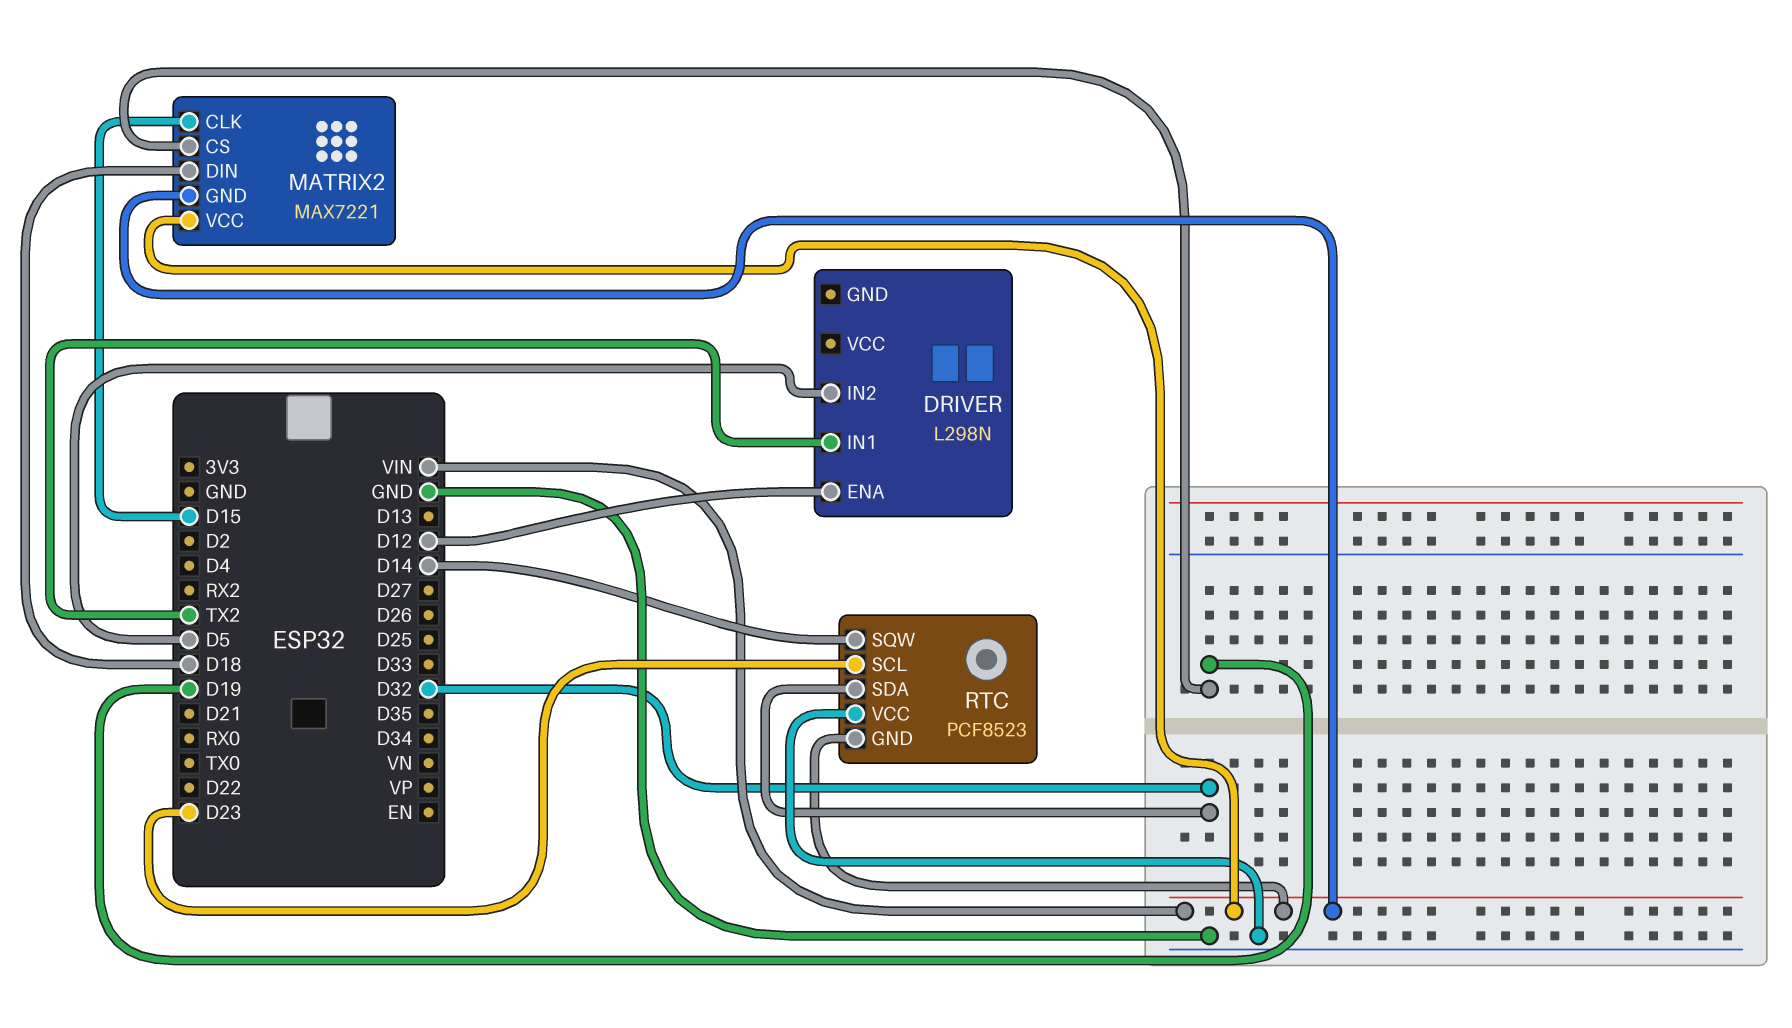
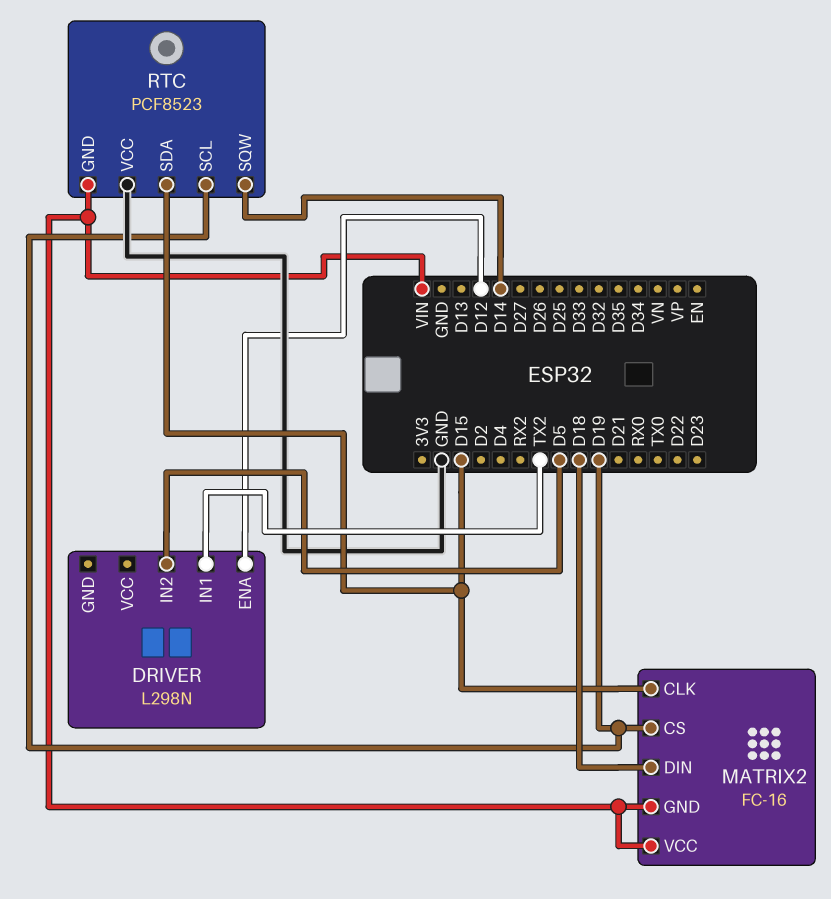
MATRIX2: MAX7221 -> FC-16
RTC pin SCL: D23 -> D19
RTC pin SDA: D32 -> D15

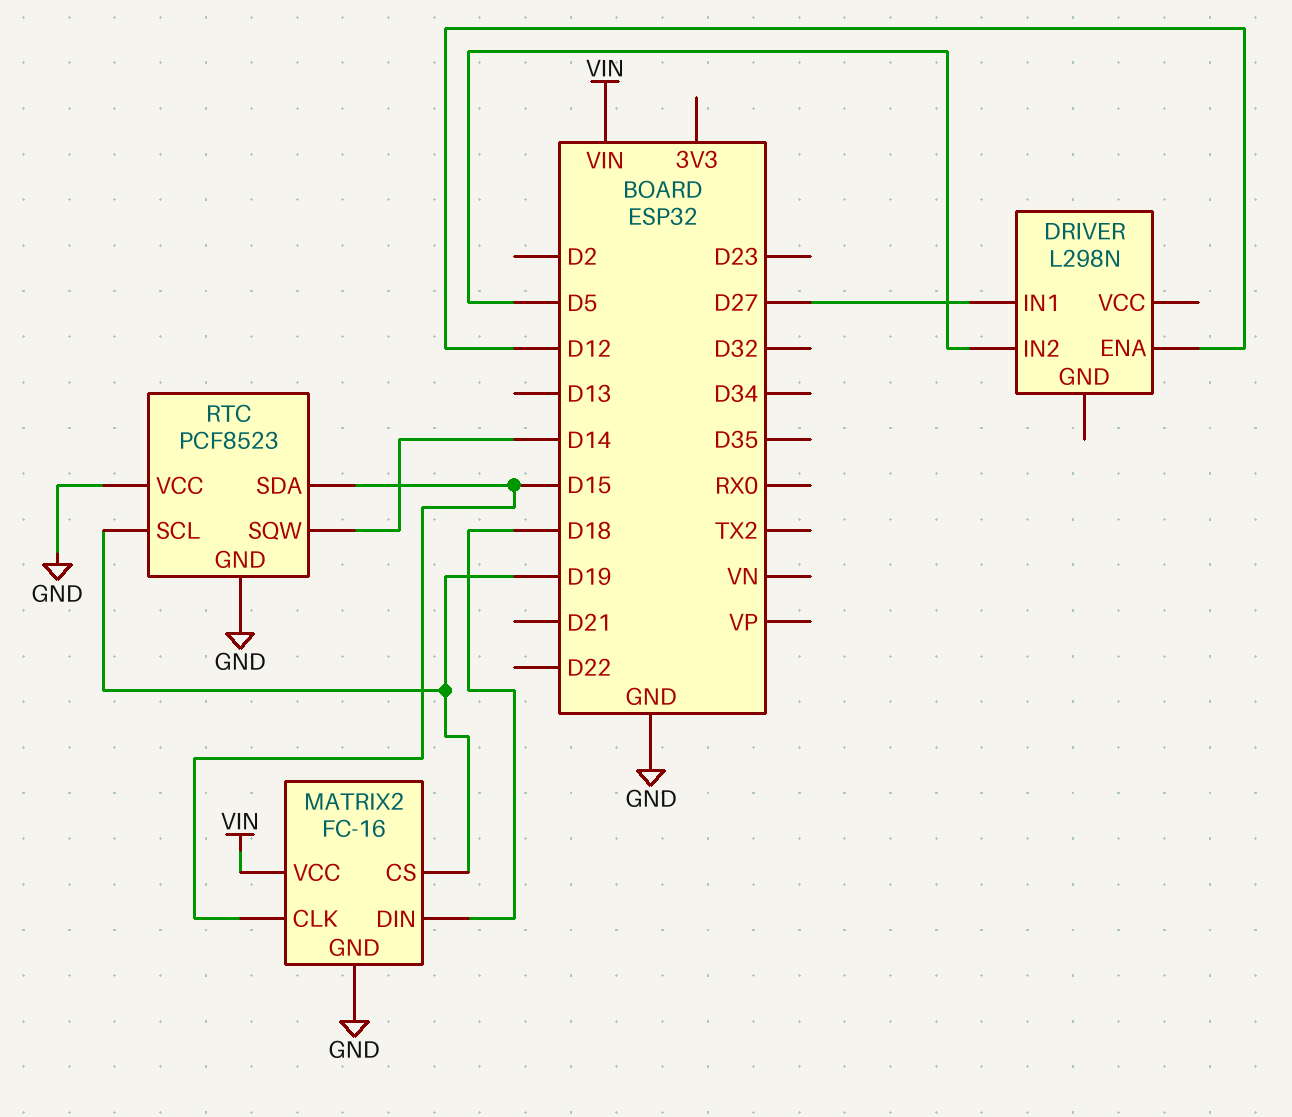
DRIVER pin IN1: TX2 -> D27
MATRIX2 pin GND: VIN -> GND
RTC pin GND: VIN -> GND

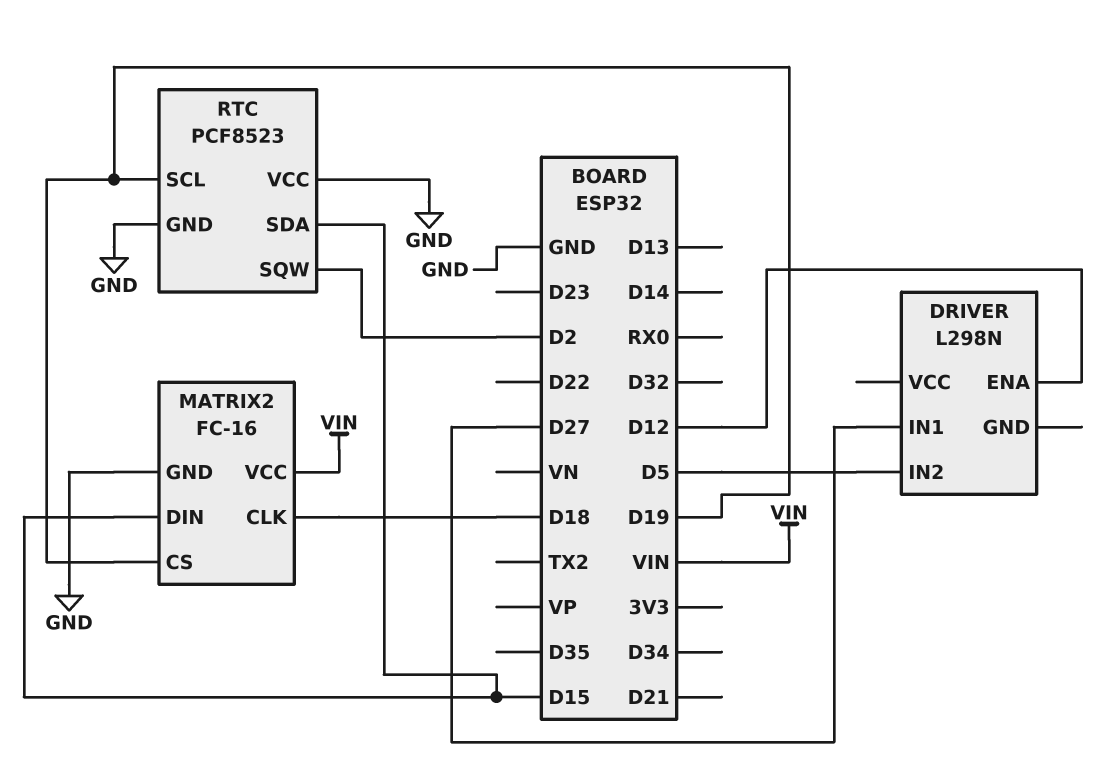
MATRIX2 pin CLK: D15 -> D18
MATRIX2 pin DIN: D18 -> D15
RTC pin SQW: D14 -> D2

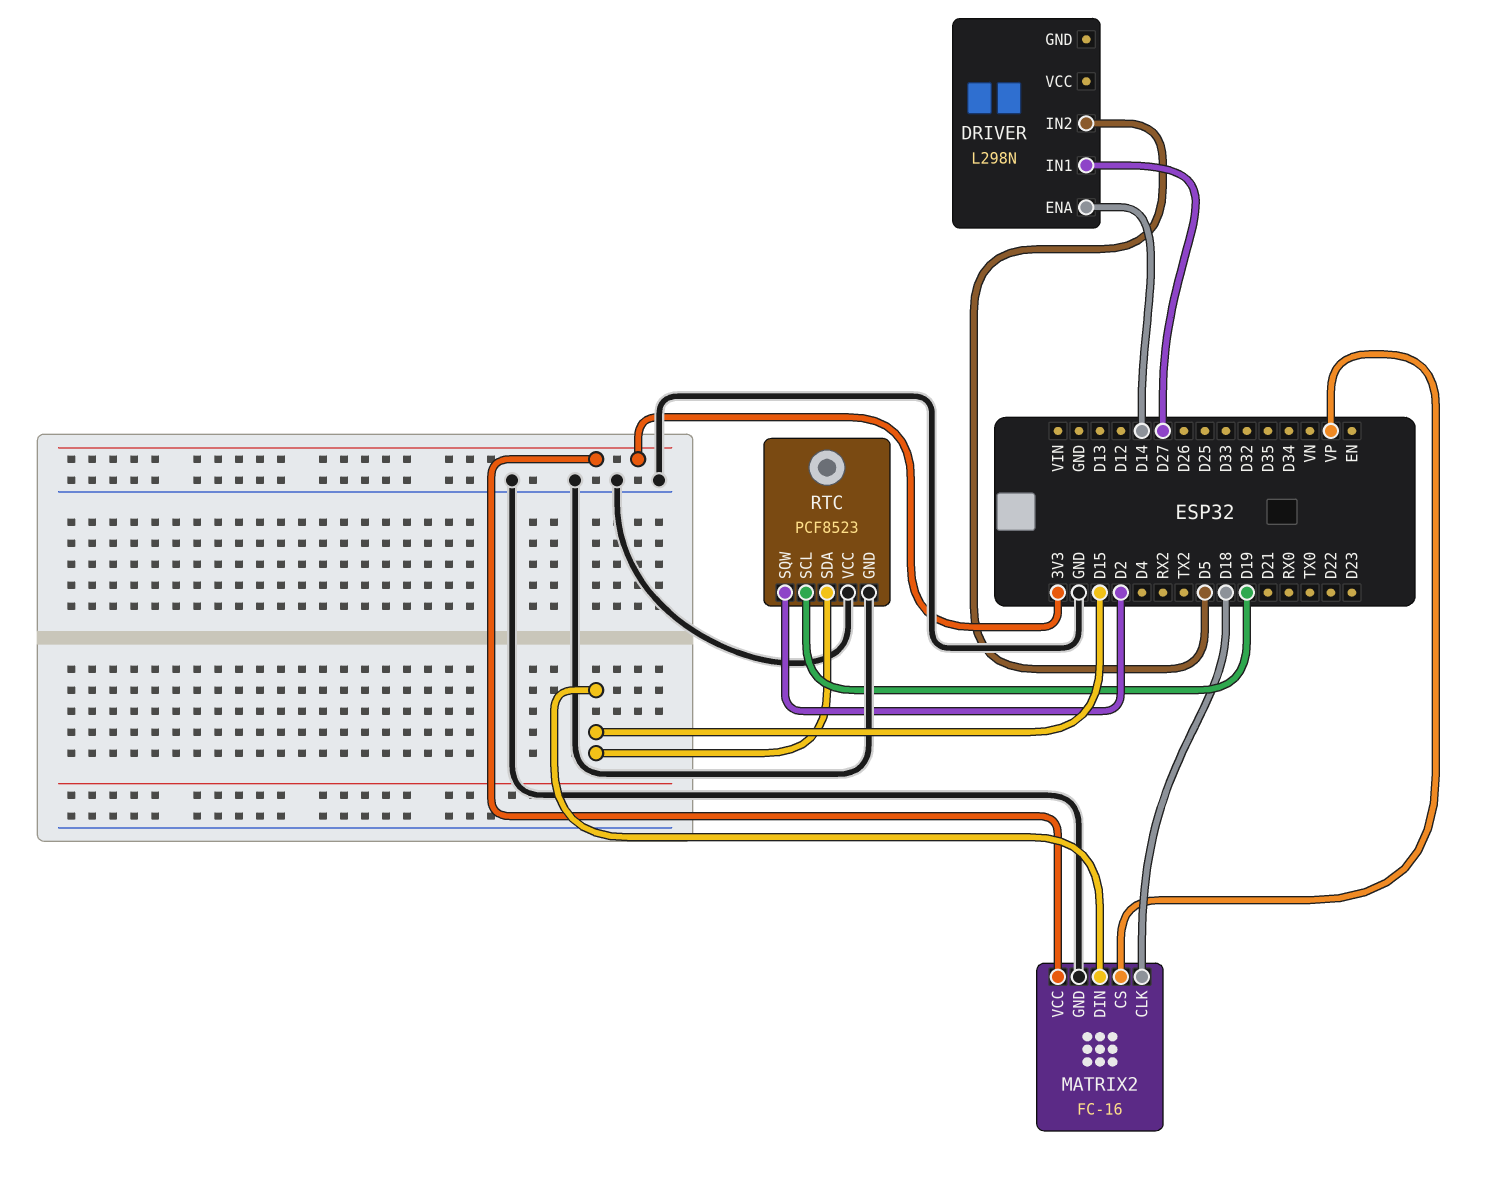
DRIVER pin ENA: D12 -> D14
MATRIX2 pin CS: D19 -> VP
MATRIX2 pin VCC: VIN -> 3V3

